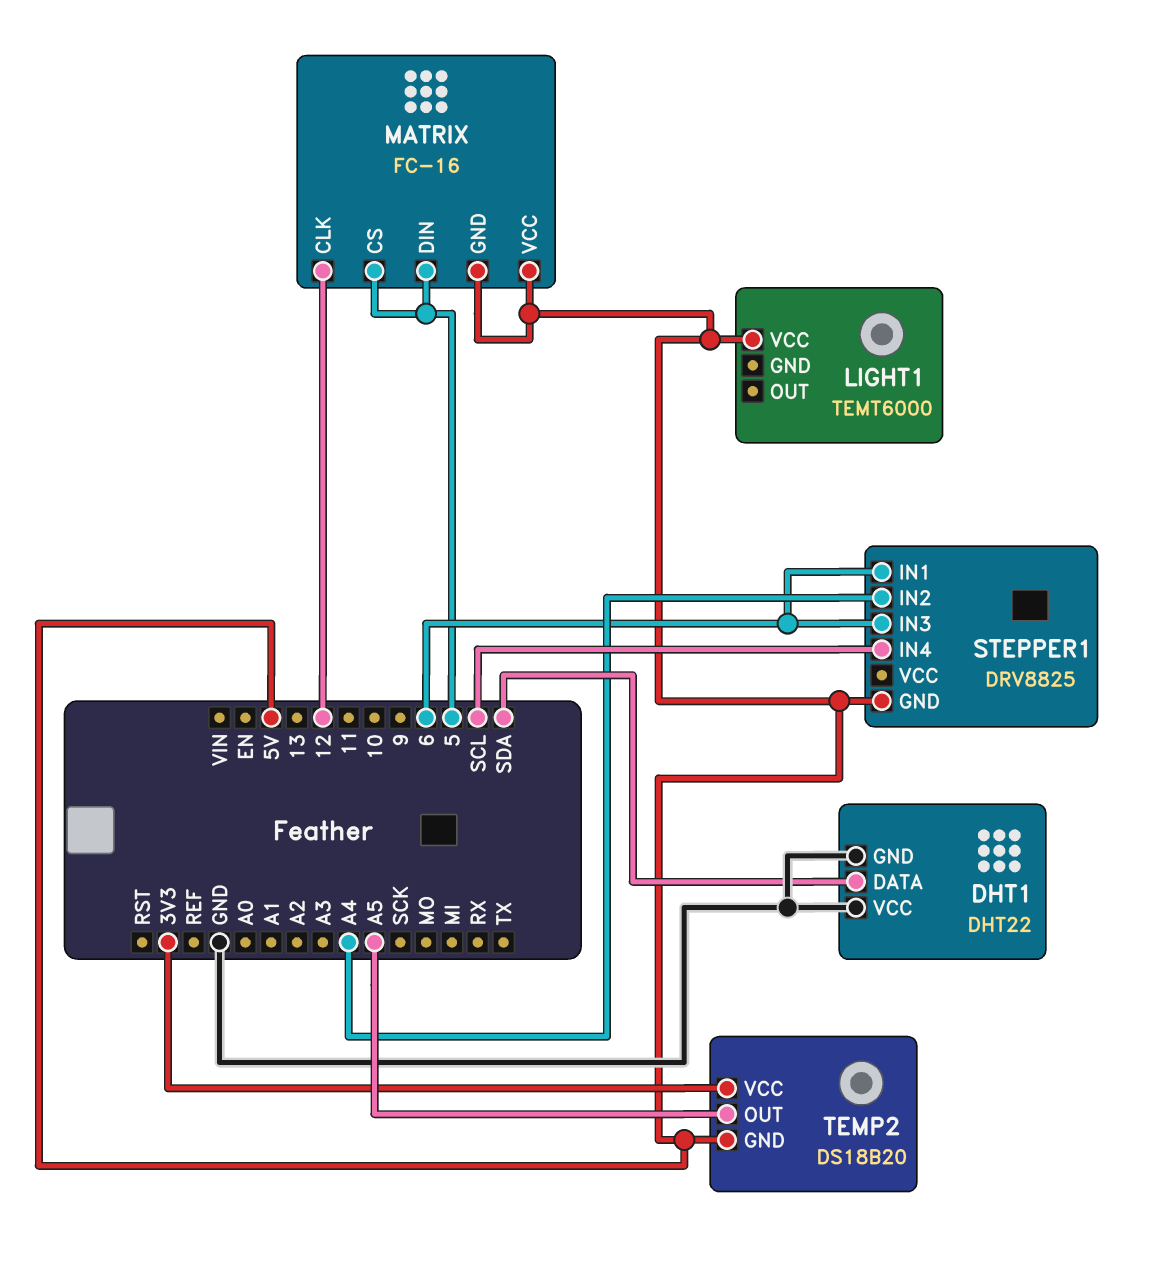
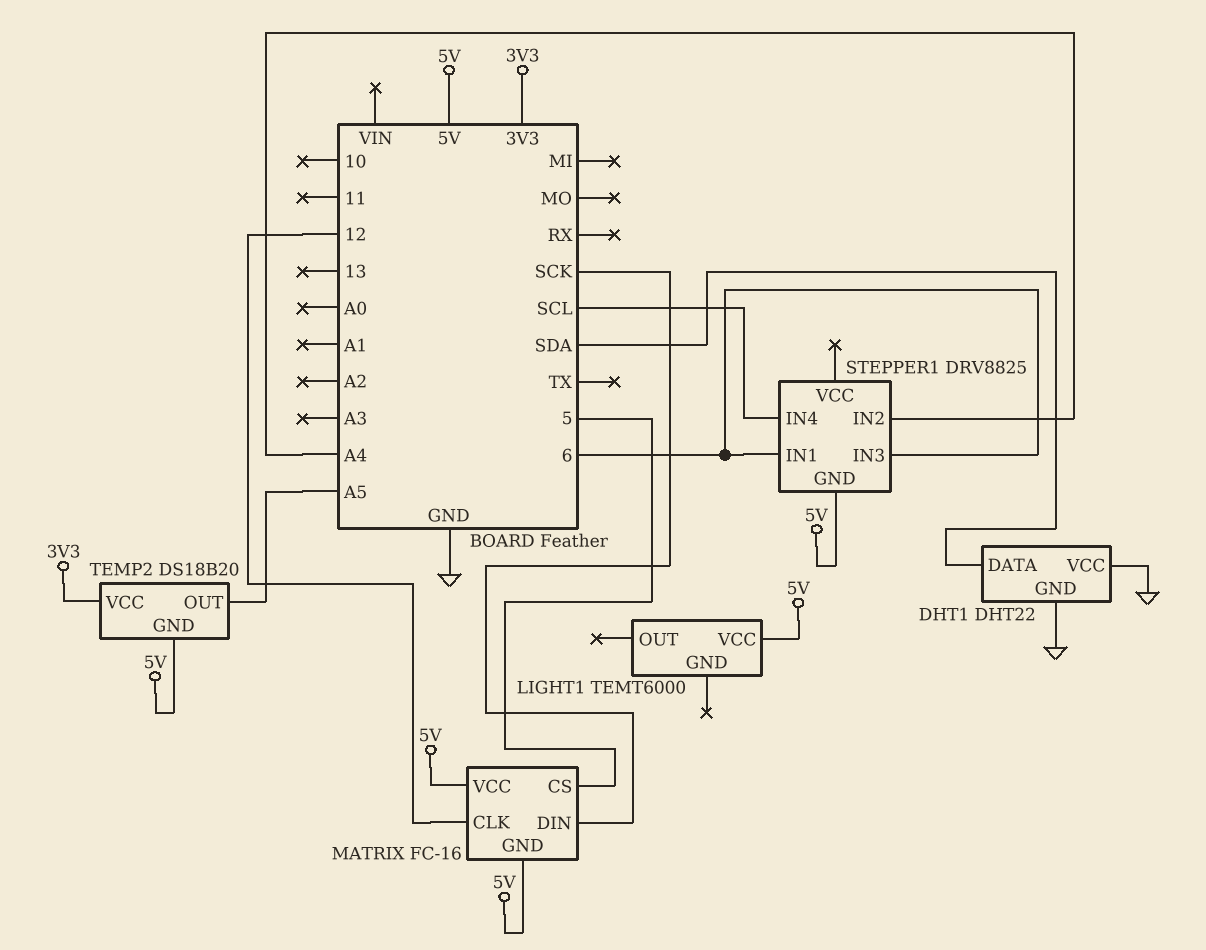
MATRIX pin DIN: 5 -> SCK

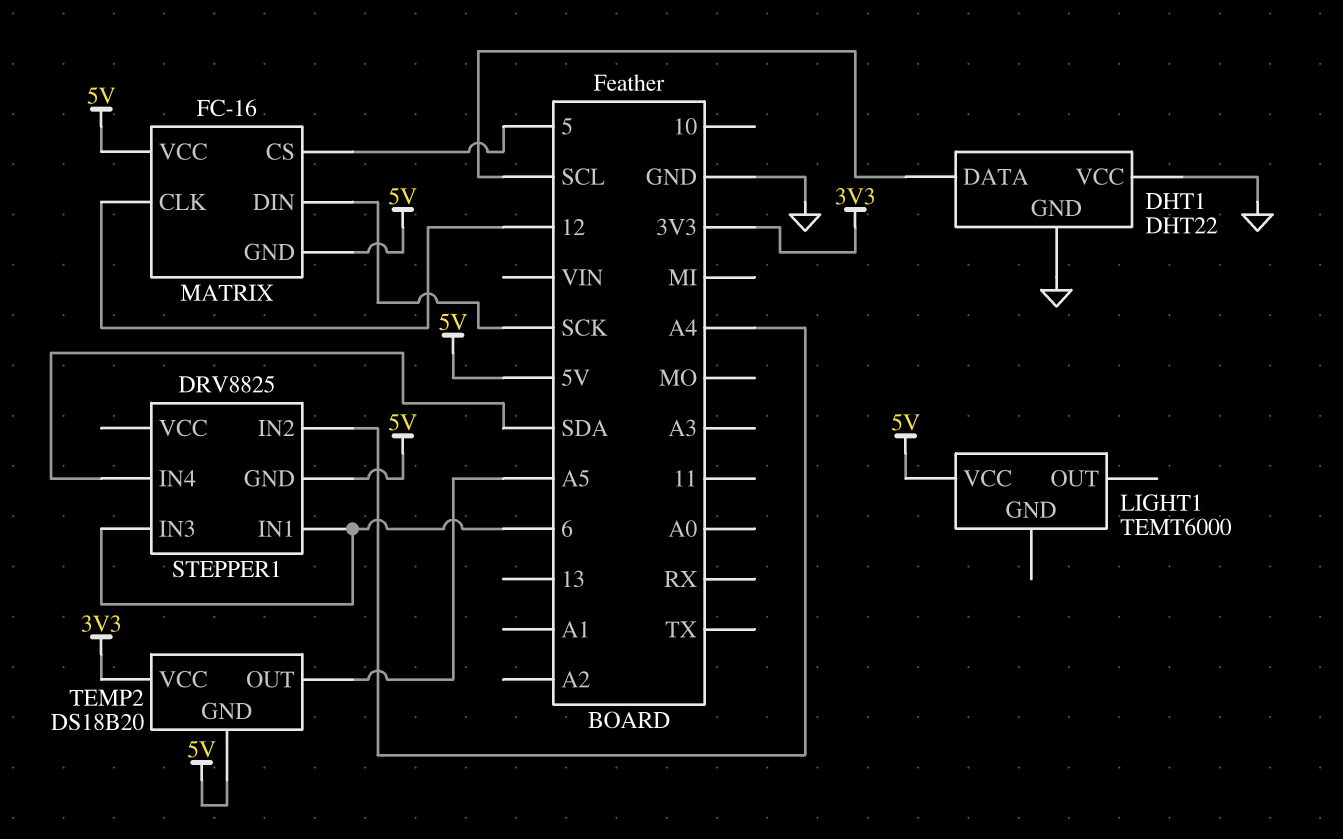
DHT1 pin DATA: SDA -> SCL
STEPPER1 pin IN4: SCL -> SDA

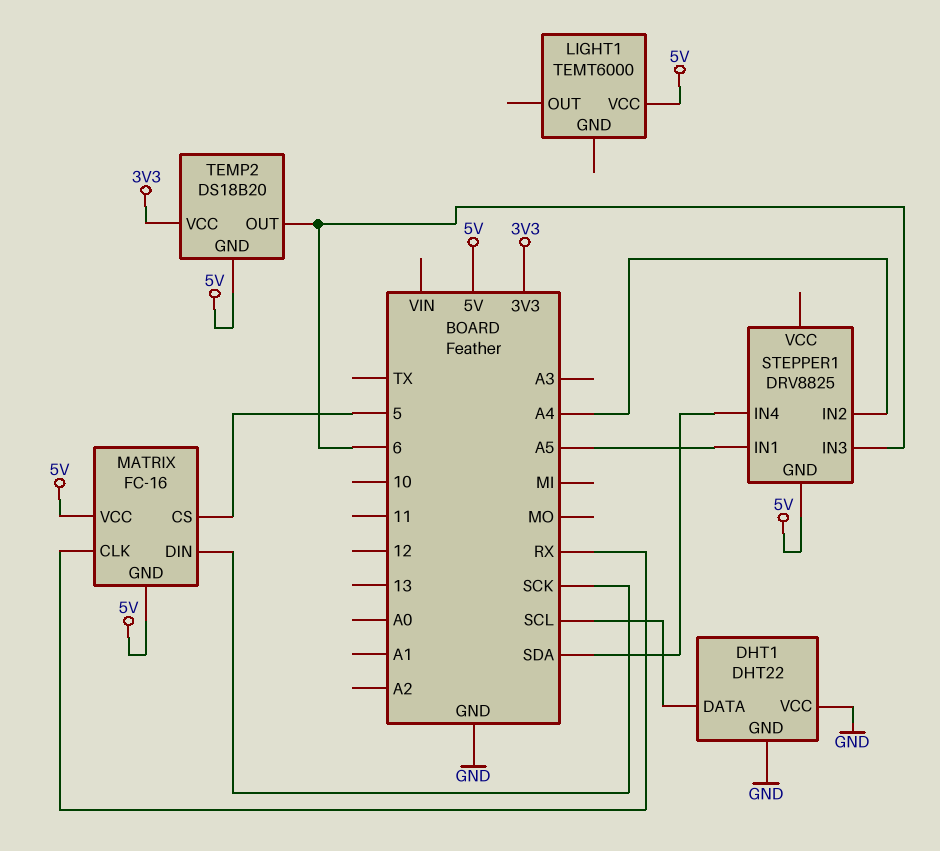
MATRIX pin CLK: 12 -> RX
STEPPER1 pin IN1: 6 -> A5
TEMP2 pin OUT: A5 -> 6

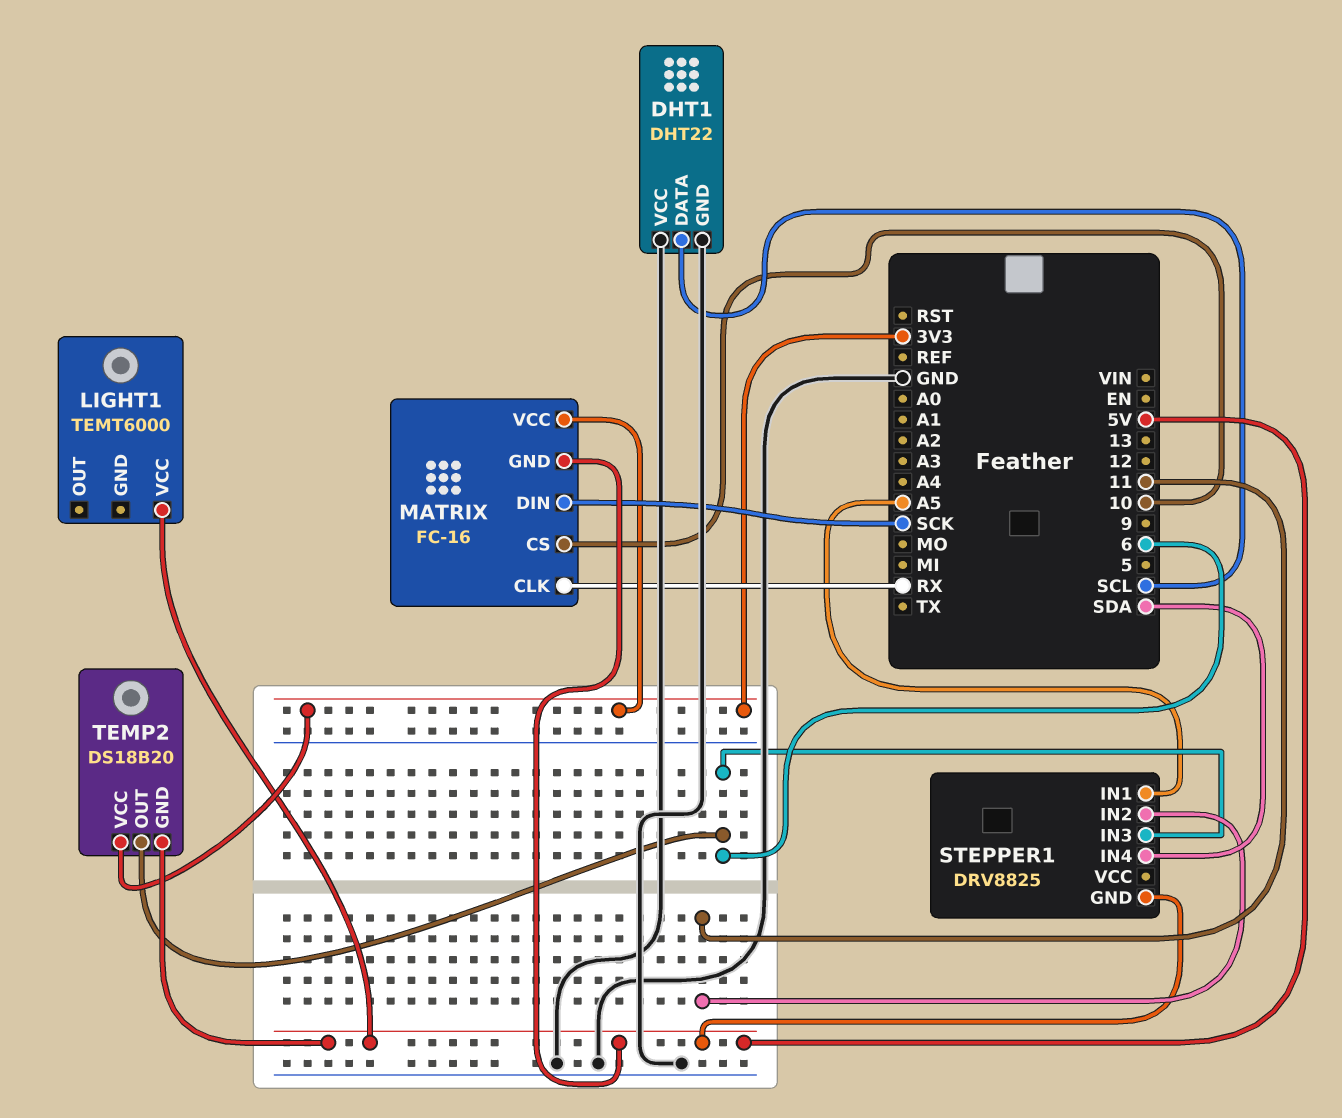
MATRIX pin CS: 5 -> 10
MATRIX pin VCC: 5V -> 3V3
STEPPER1 pin IN2: A4 -> 11

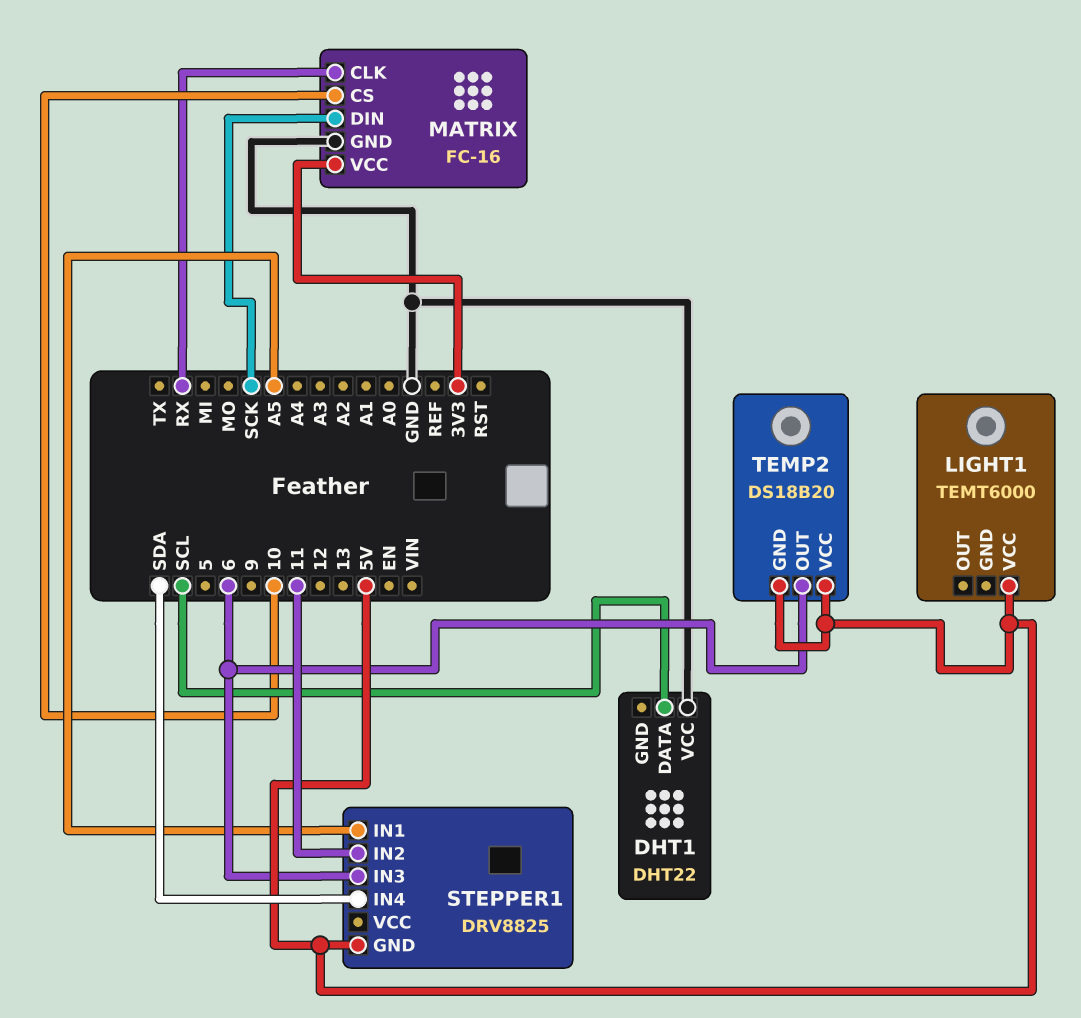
DHT1 pin GND: GND -> none
MATRIX pin GND: 5V -> GND
TEMP2 pin VCC: 3V3 -> 5V

